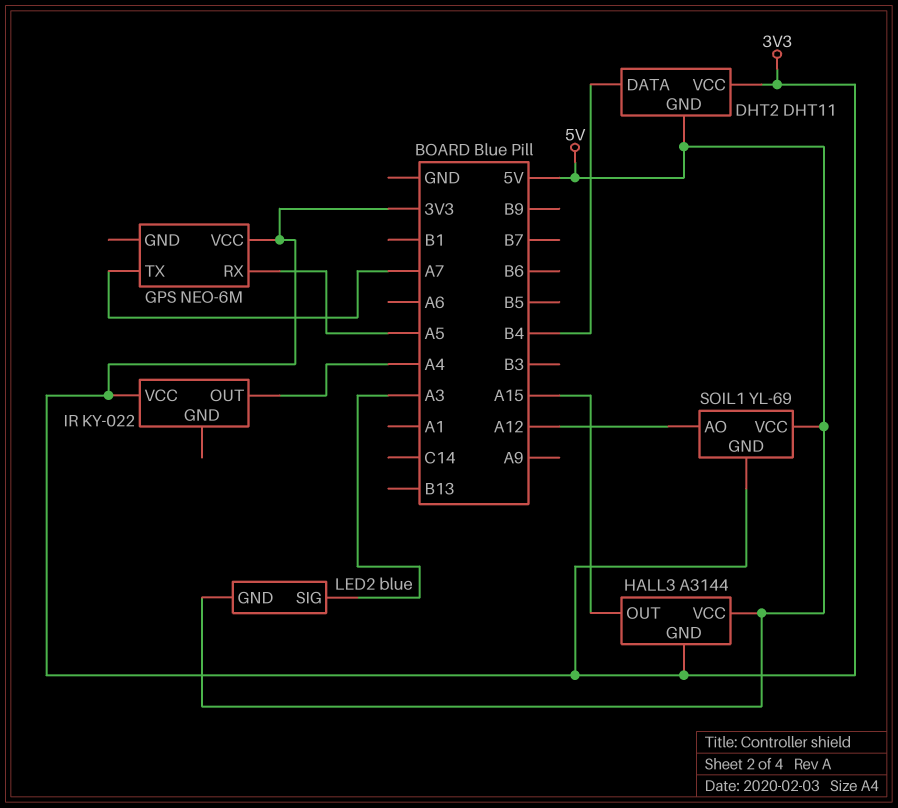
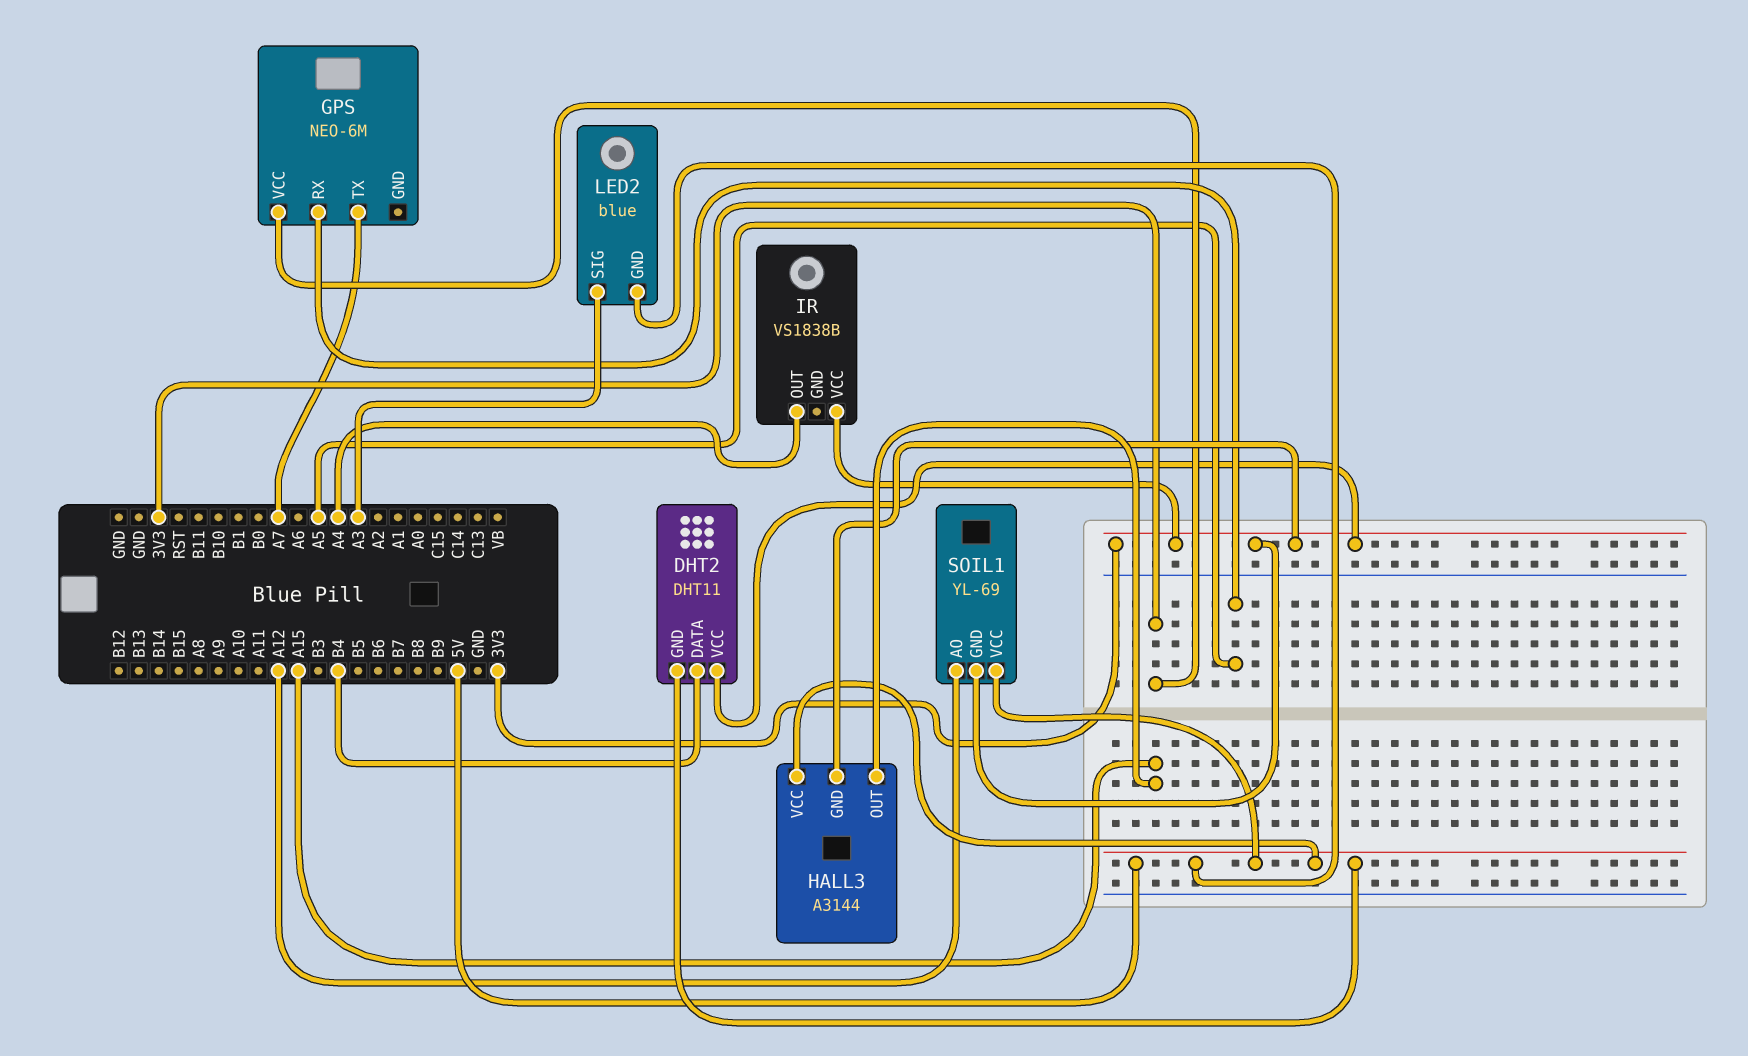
IR: KY-022 -> VS1838B

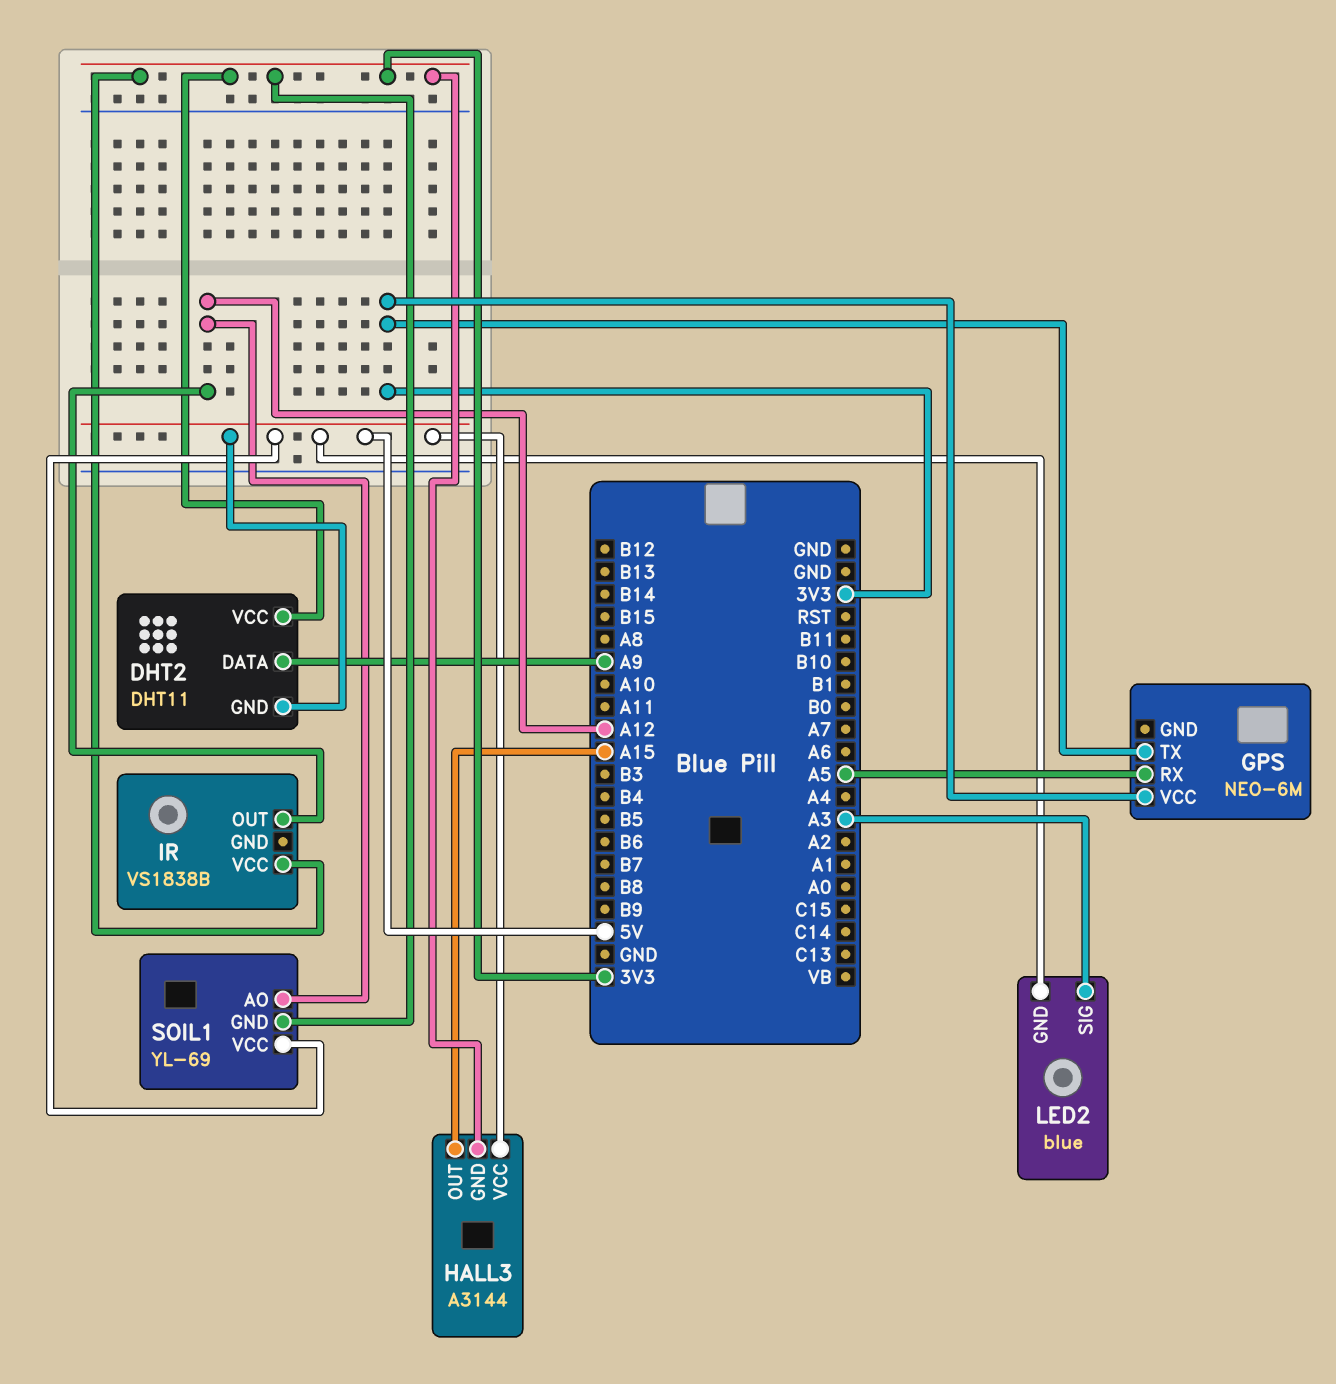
DHT2 pin DATA: B4 -> A9
GPS pin TX: A7 -> 3V3
IR pin OUT: A4 -> A12

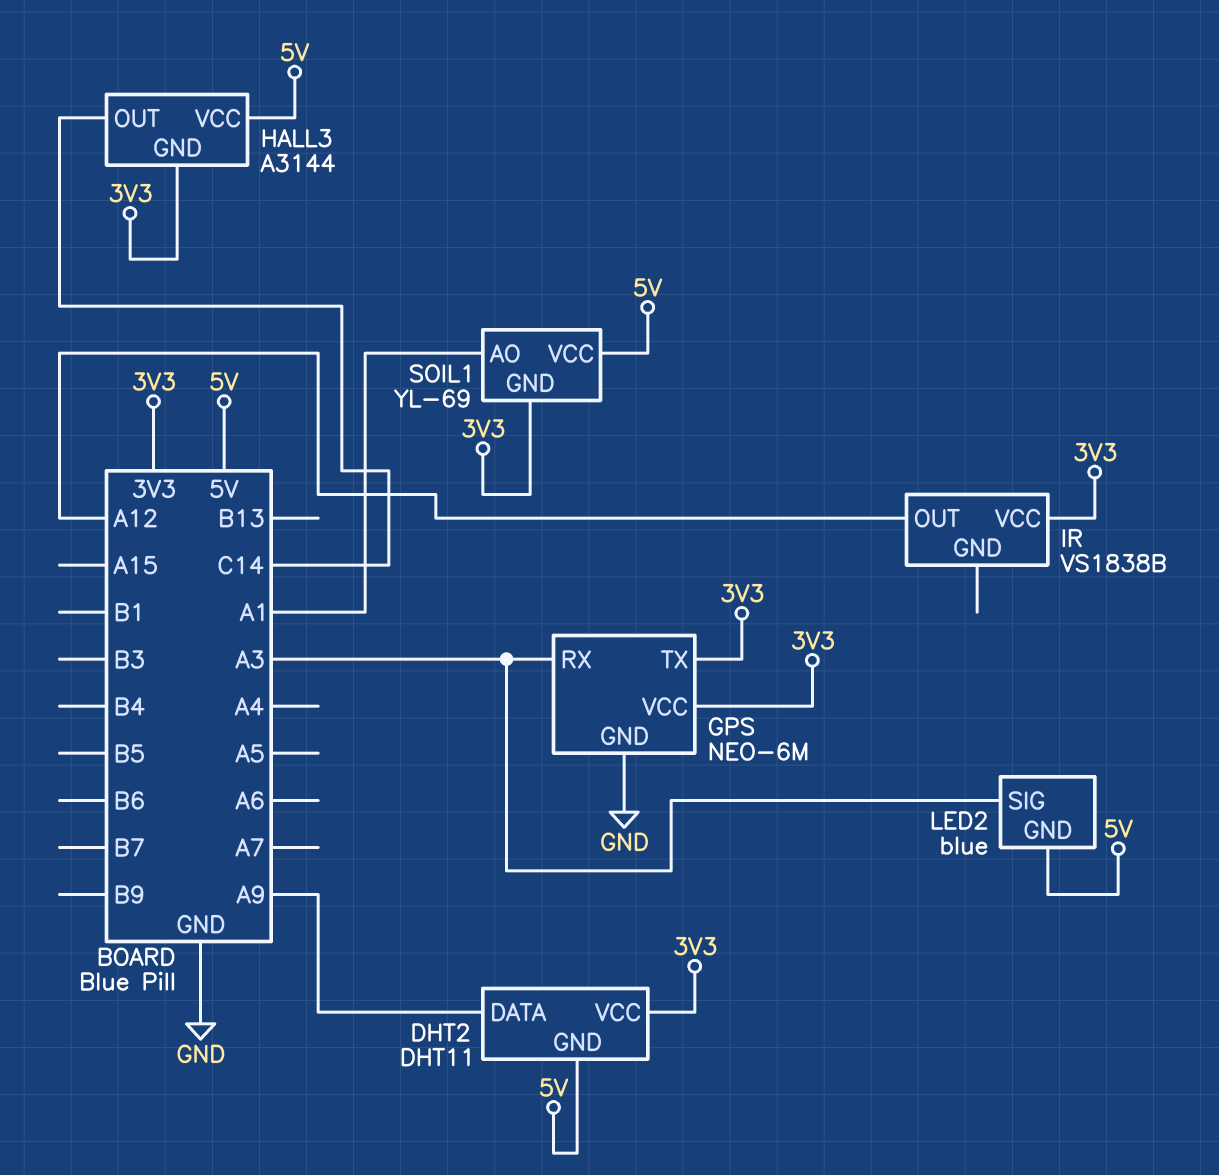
GPS pin GND: none -> GND
GPS pin RX: A5 -> A3
HALL3 pin OUT: A15 -> C14
SOIL1 pin AO: A12 -> A1

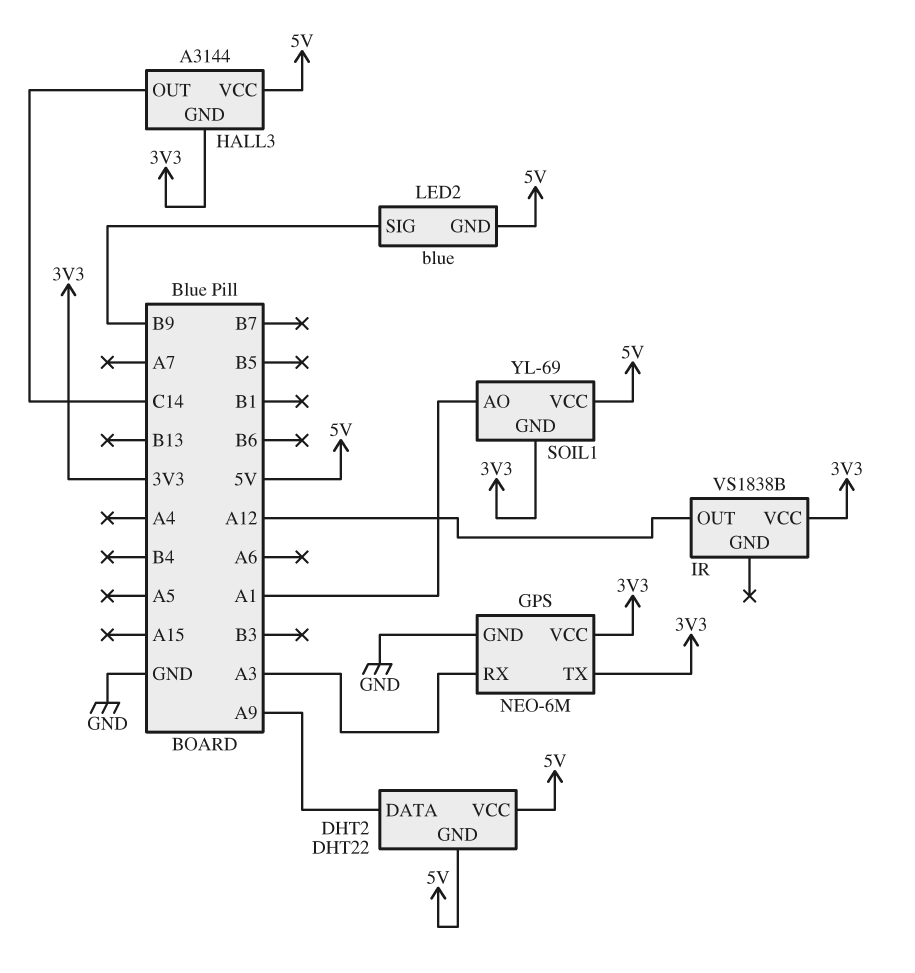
DHT2: DHT11 -> DHT22
DHT2 pin VCC: 3V3 -> 5V
LED2 pin SIG: A3 -> B9

